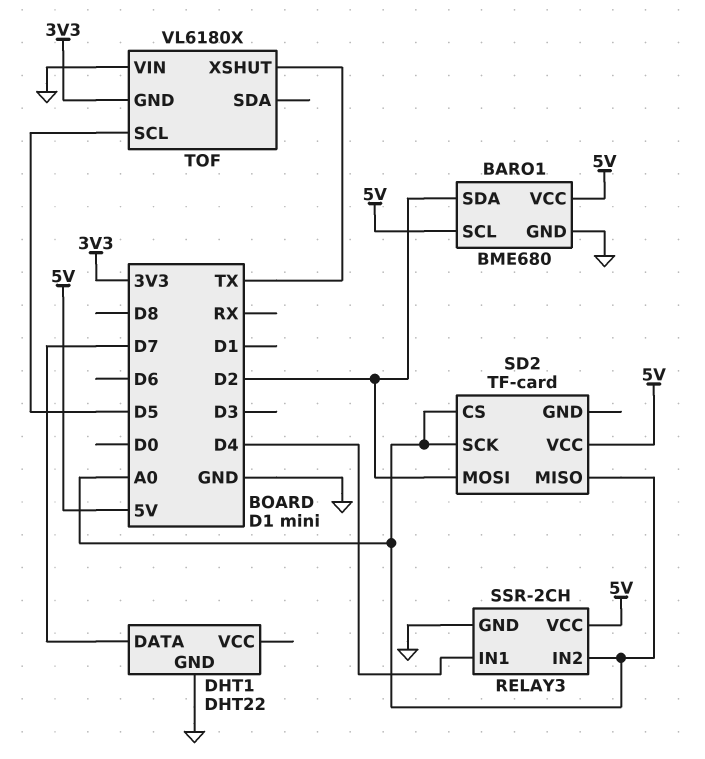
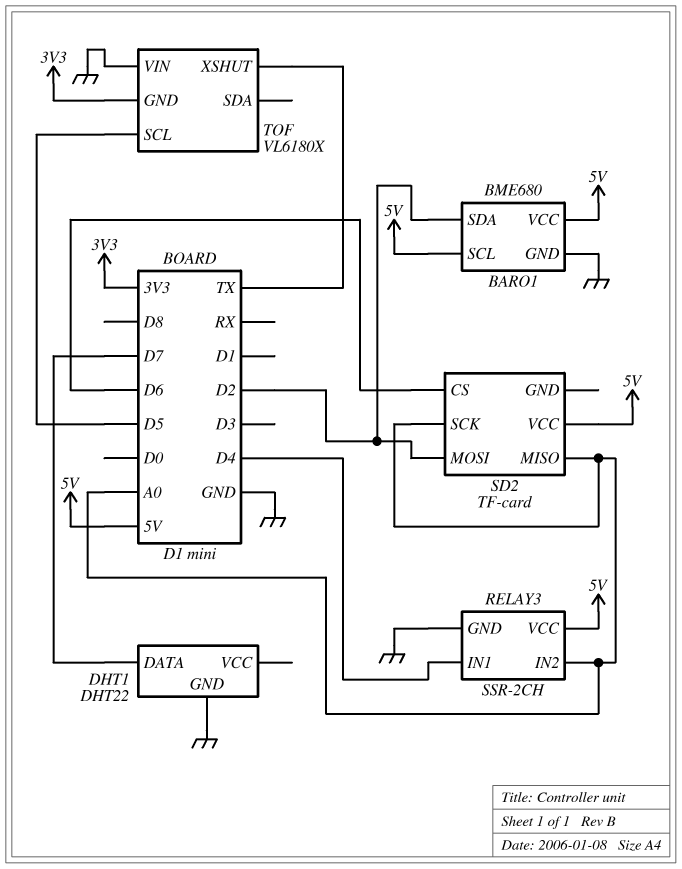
SD2 pin CS: A0 -> D6

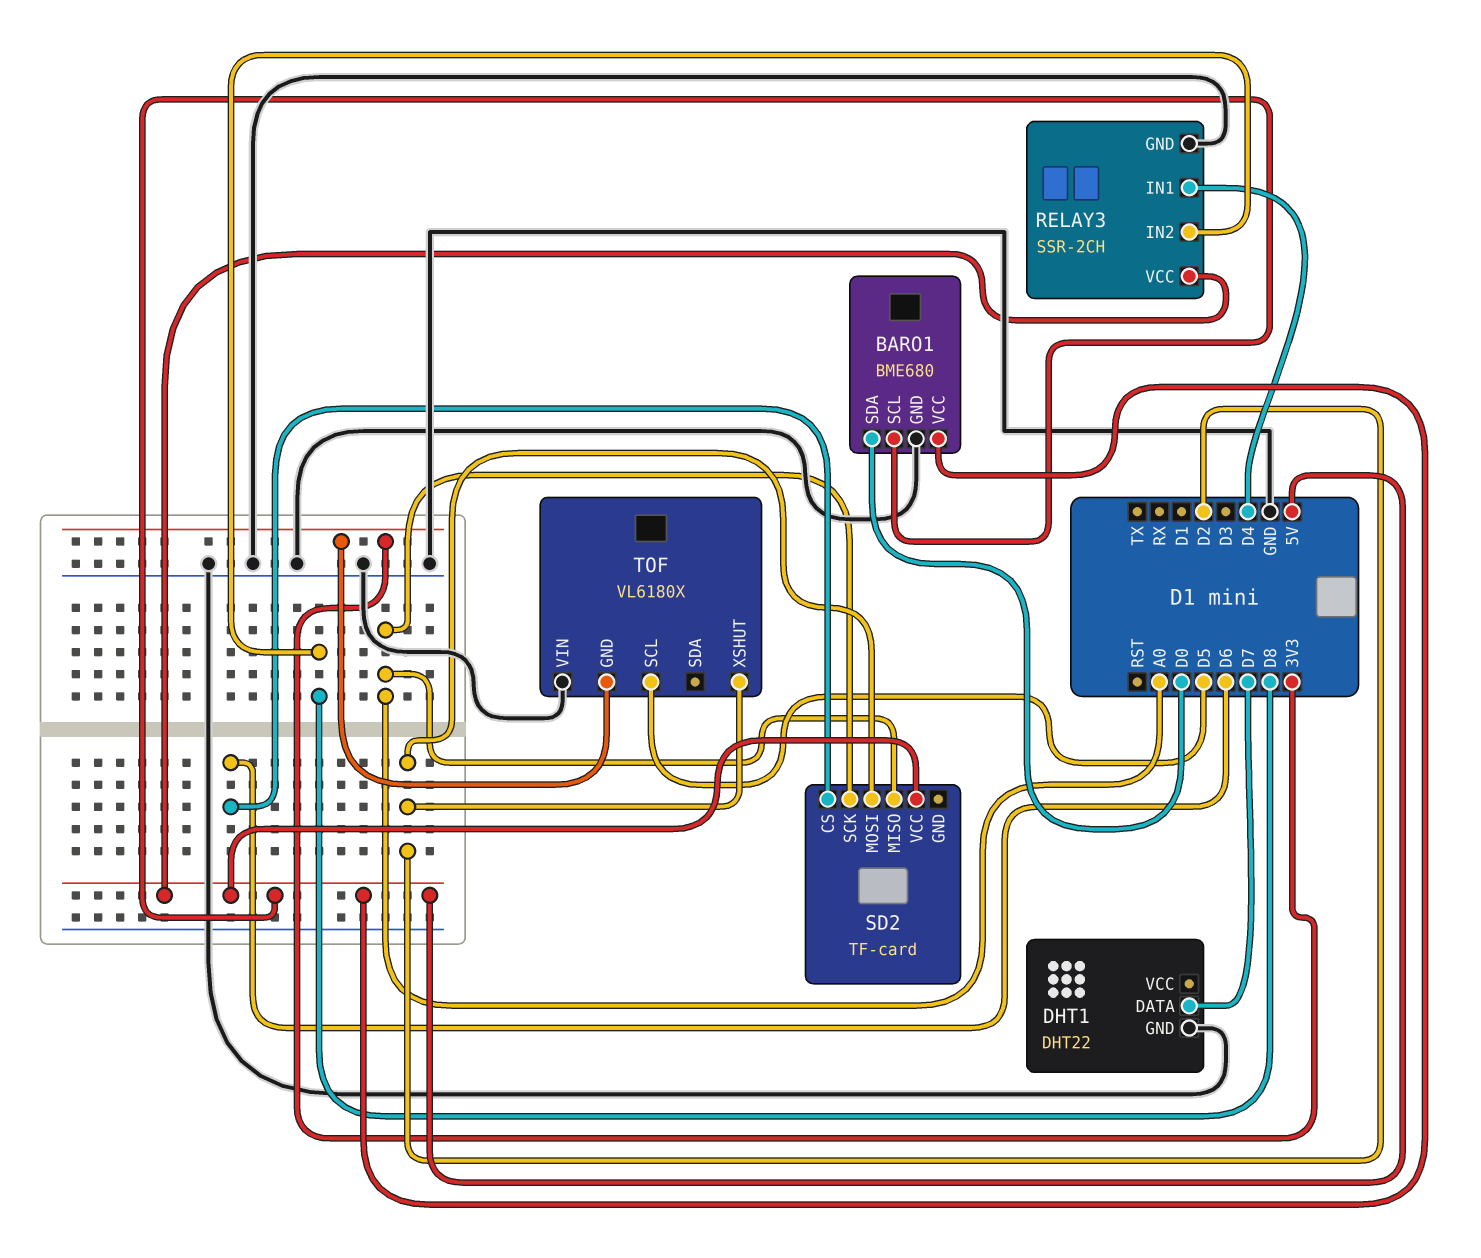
BARO1 pin SDA: D2 -> D0
RELAY3 pin IN2: A0 -> D8
TOF pin XSHUT: TX -> D2

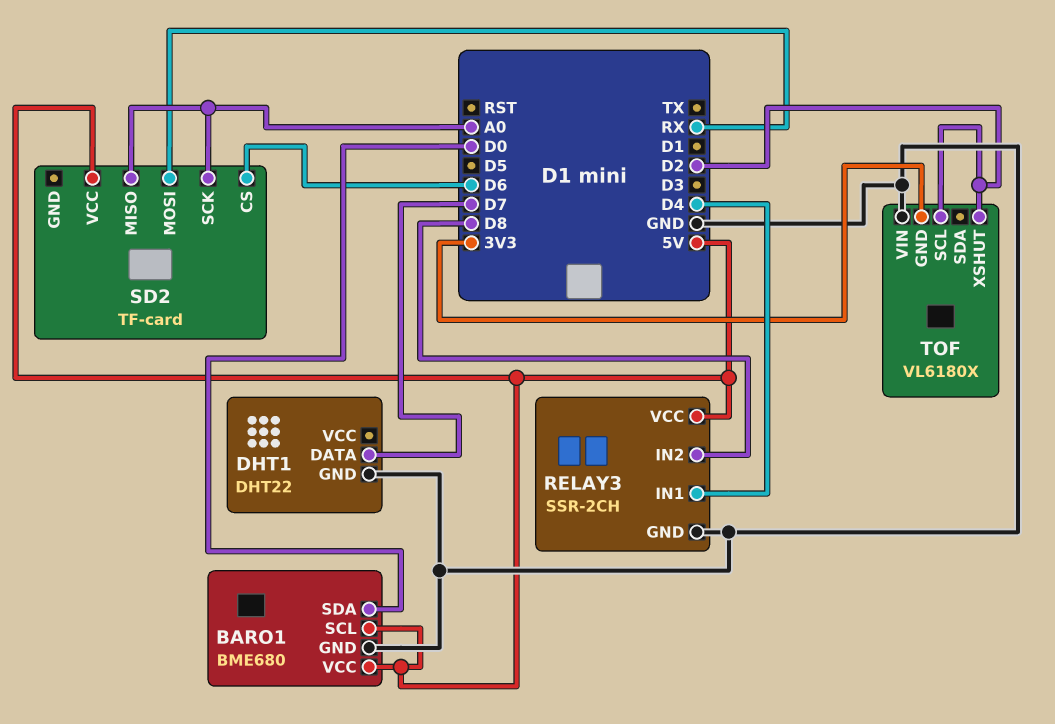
SD2 pin MOSI: D2 -> RX
TOF pin SCL: D5 -> D2

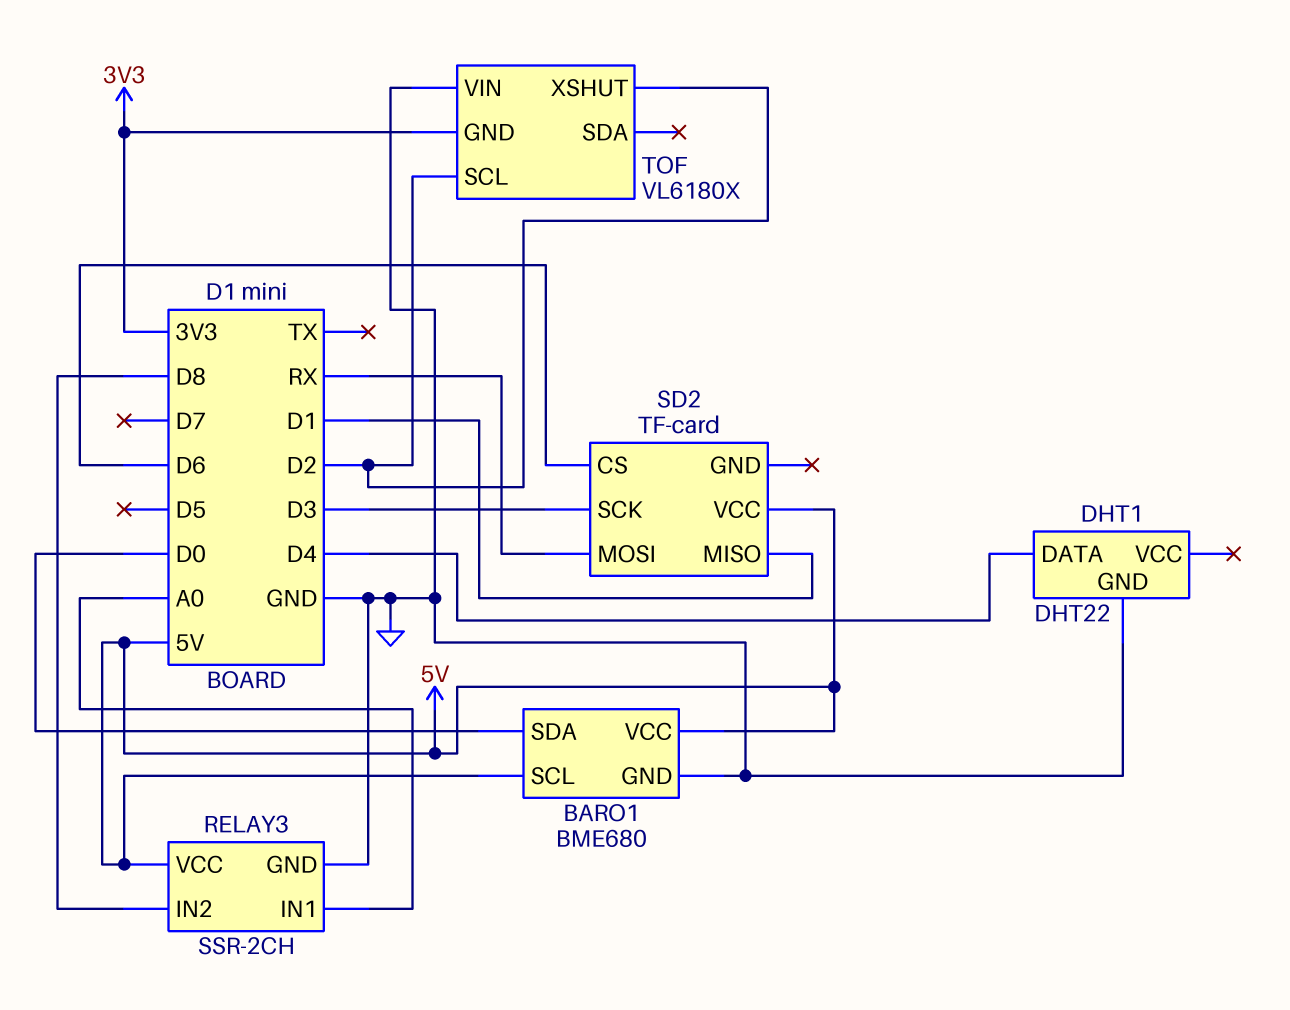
DHT1 pin DATA: D7 -> D4
RELAY3 pin IN1: D4 -> A0
SD2 pin MISO: A0 -> D1
SD2 pin SCK: A0 -> D3

